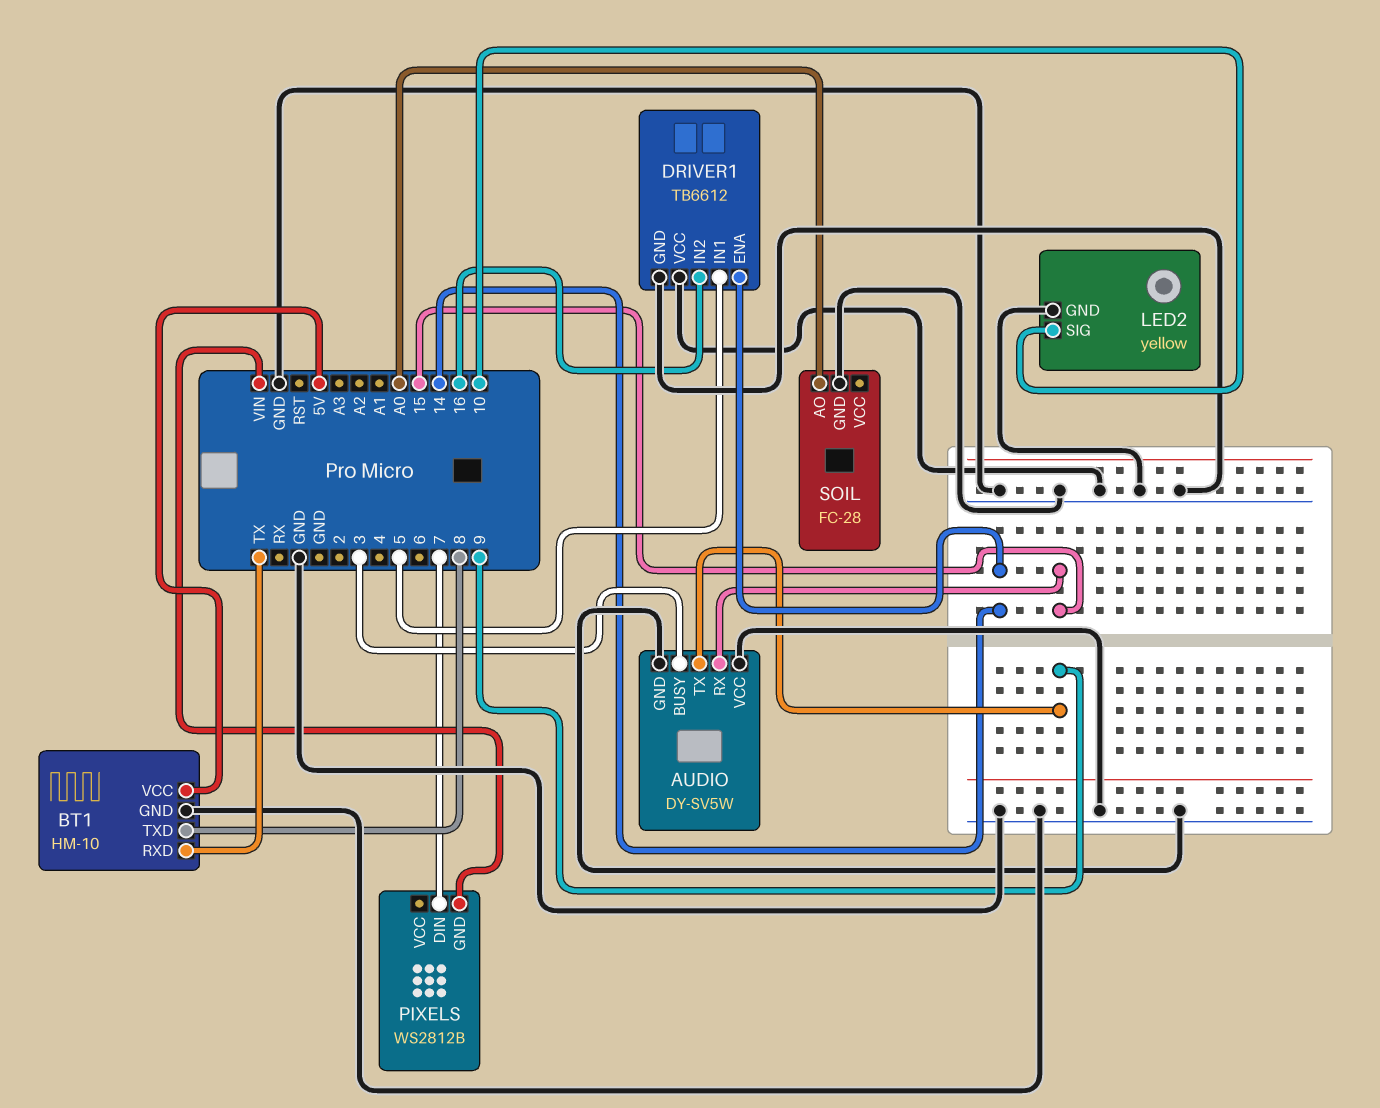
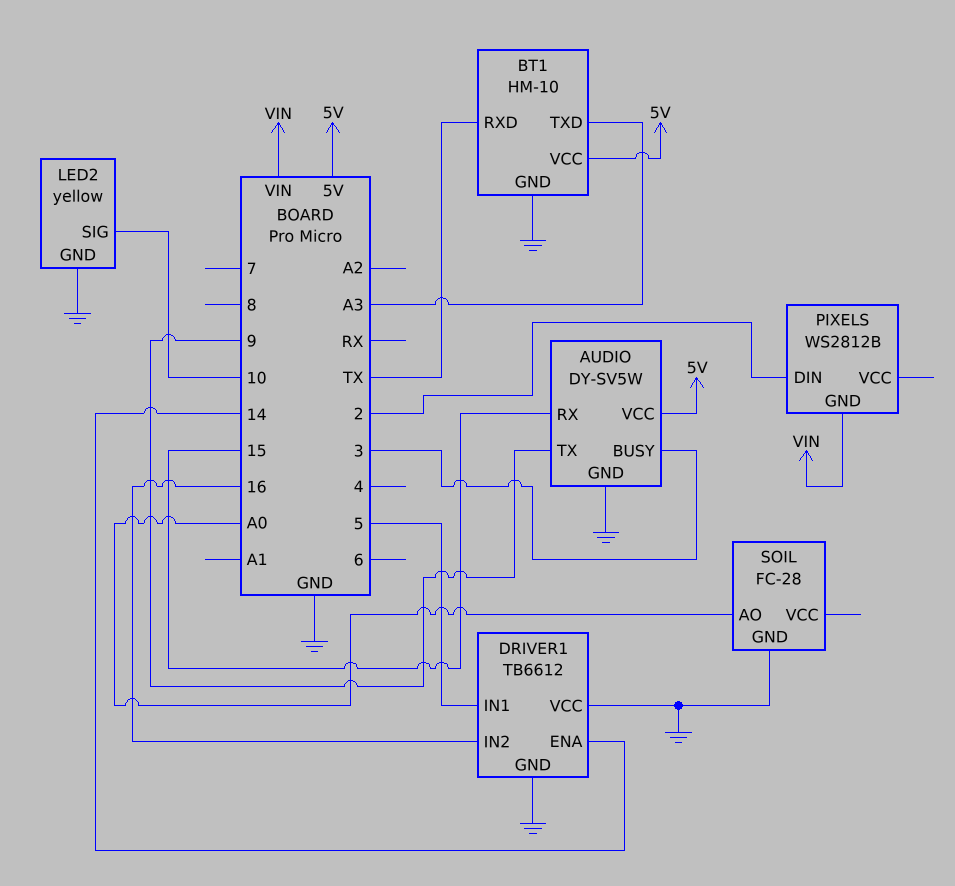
AUDIO pin VCC: GND -> 5V
BT1 pin TXD: 8 -> A3
PIXELS pin DIN: 7 -> 2

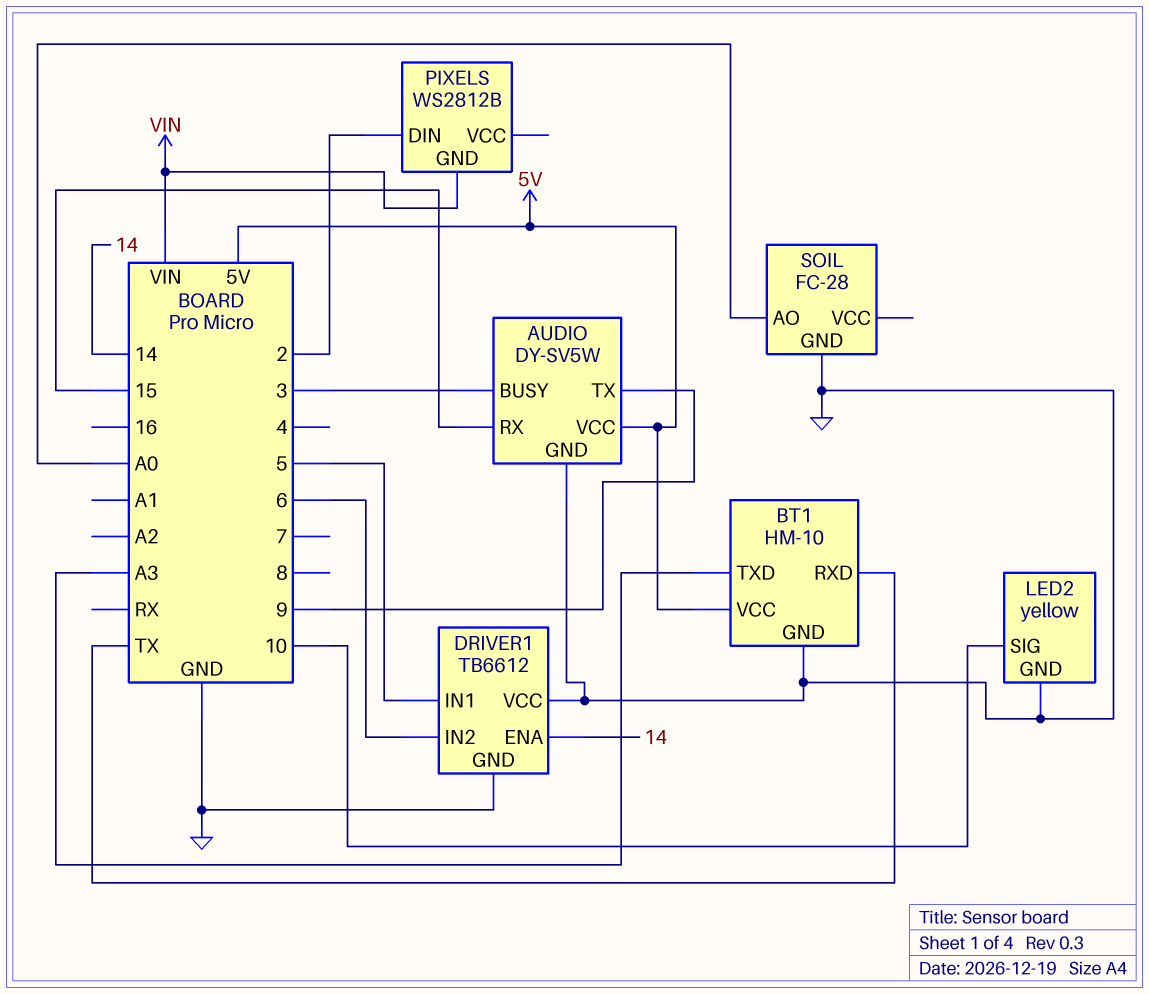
DRIVER1 pin IN2: 16 -> 6

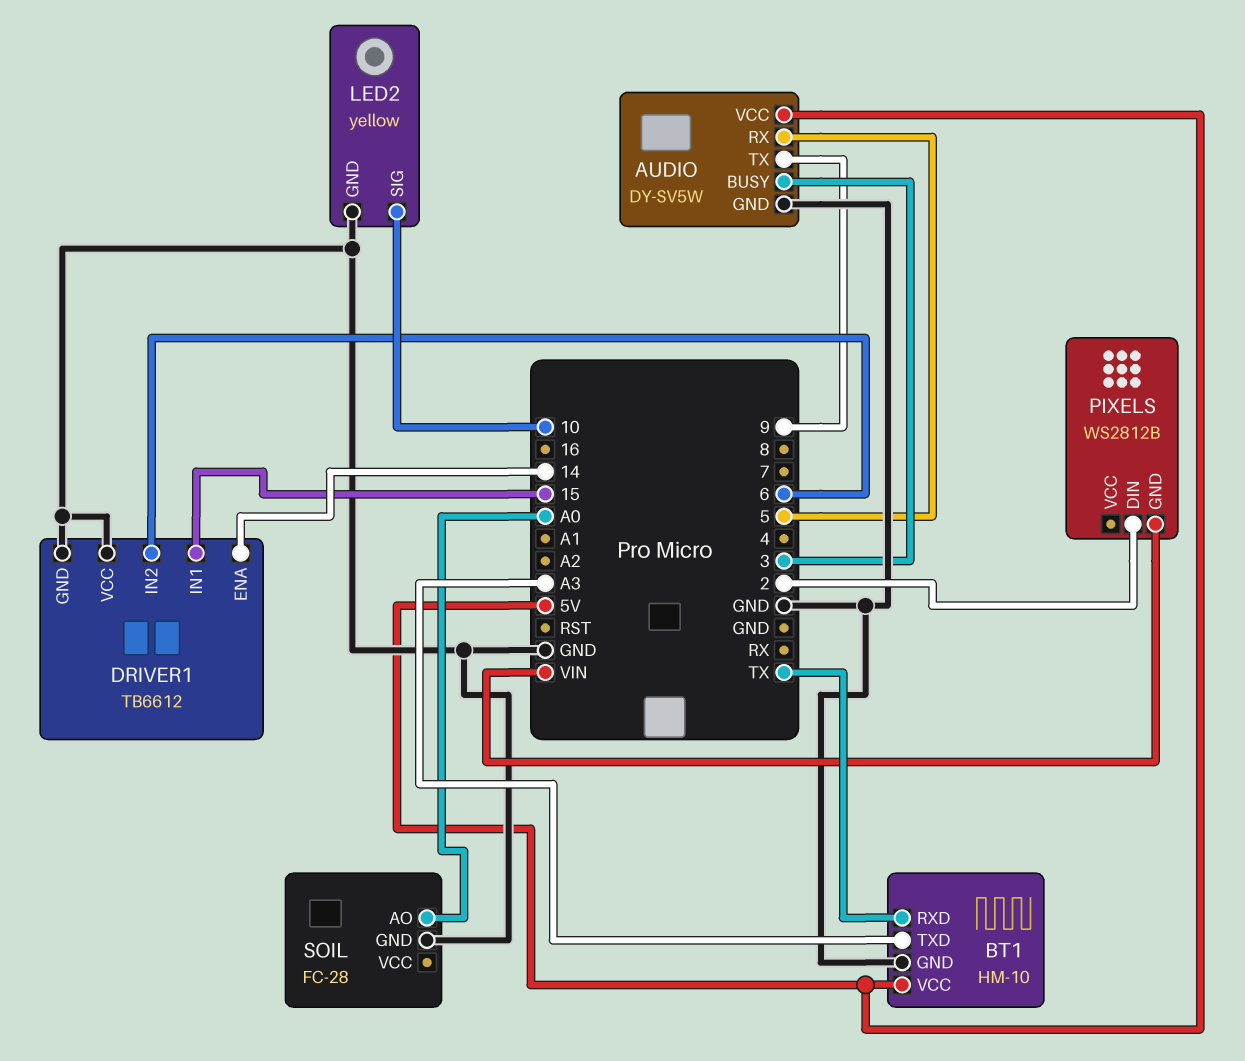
AUDIO pin RX: 15 -> 5
DRIVER1 pin IN1: 5 -> 15

